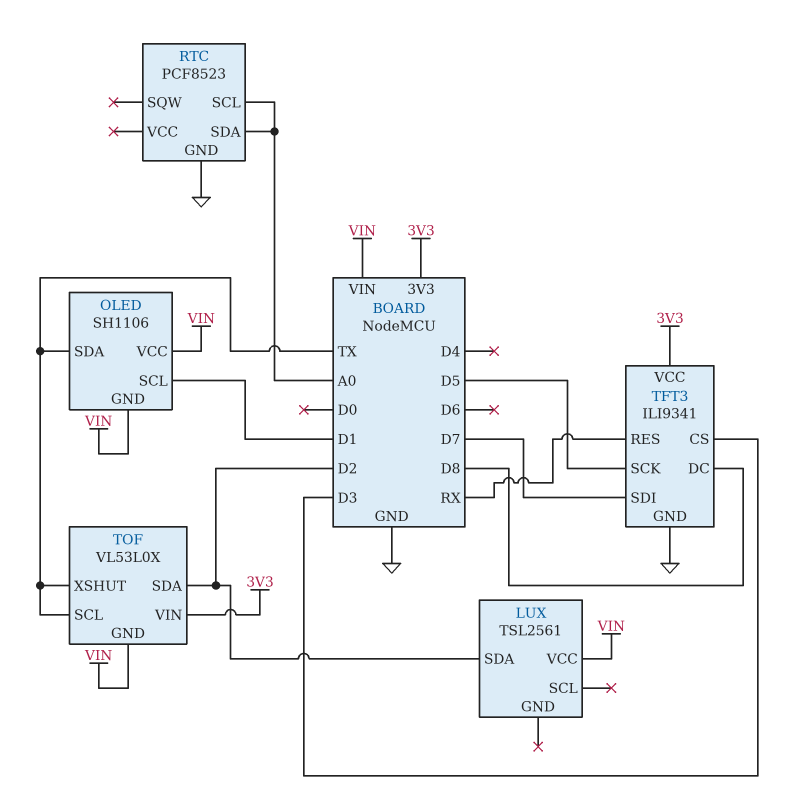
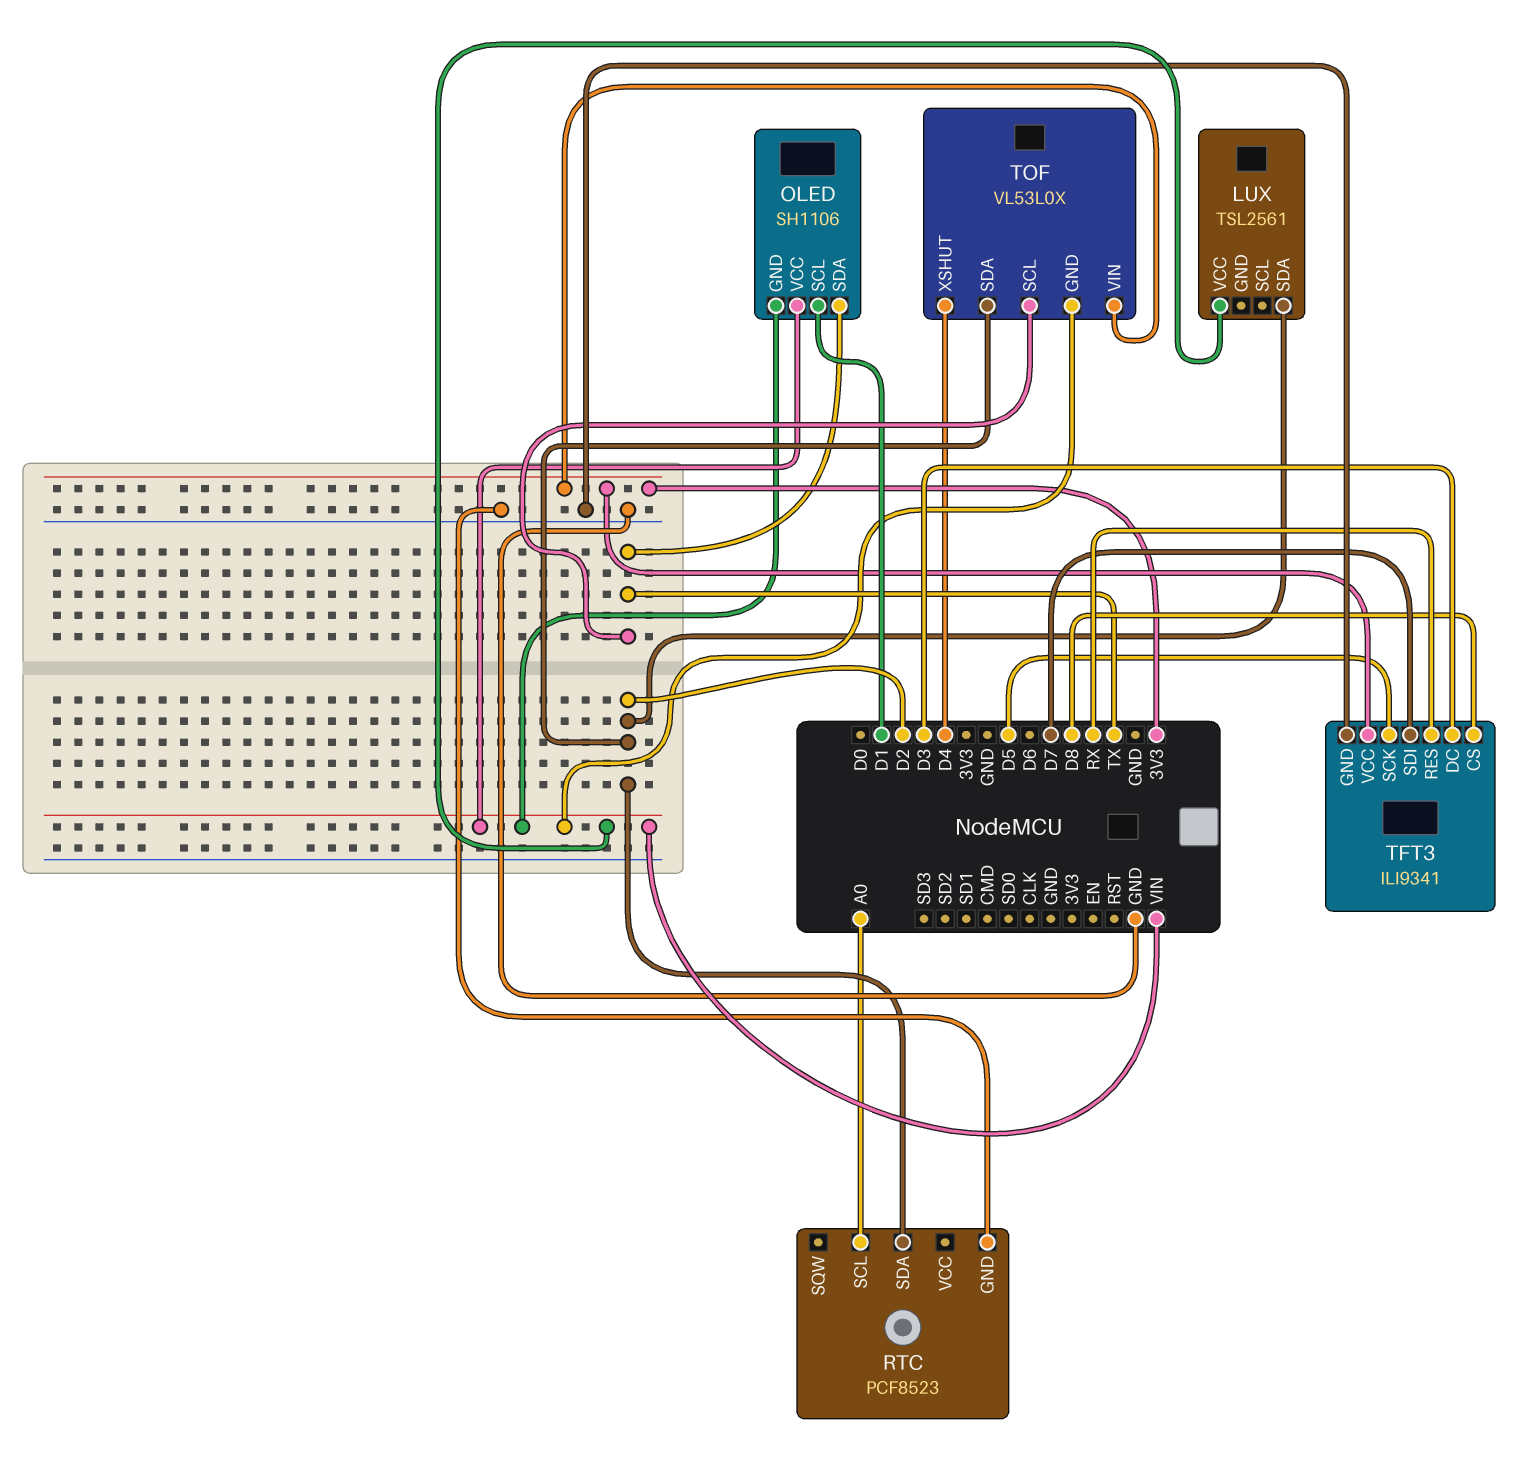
RTC pin SDA: A0 -> D2
TFT3 pin CS: D3 -> D8
TFT3 pin DC: D8 -> D3
TOF pin XSHUT: TX -> D4

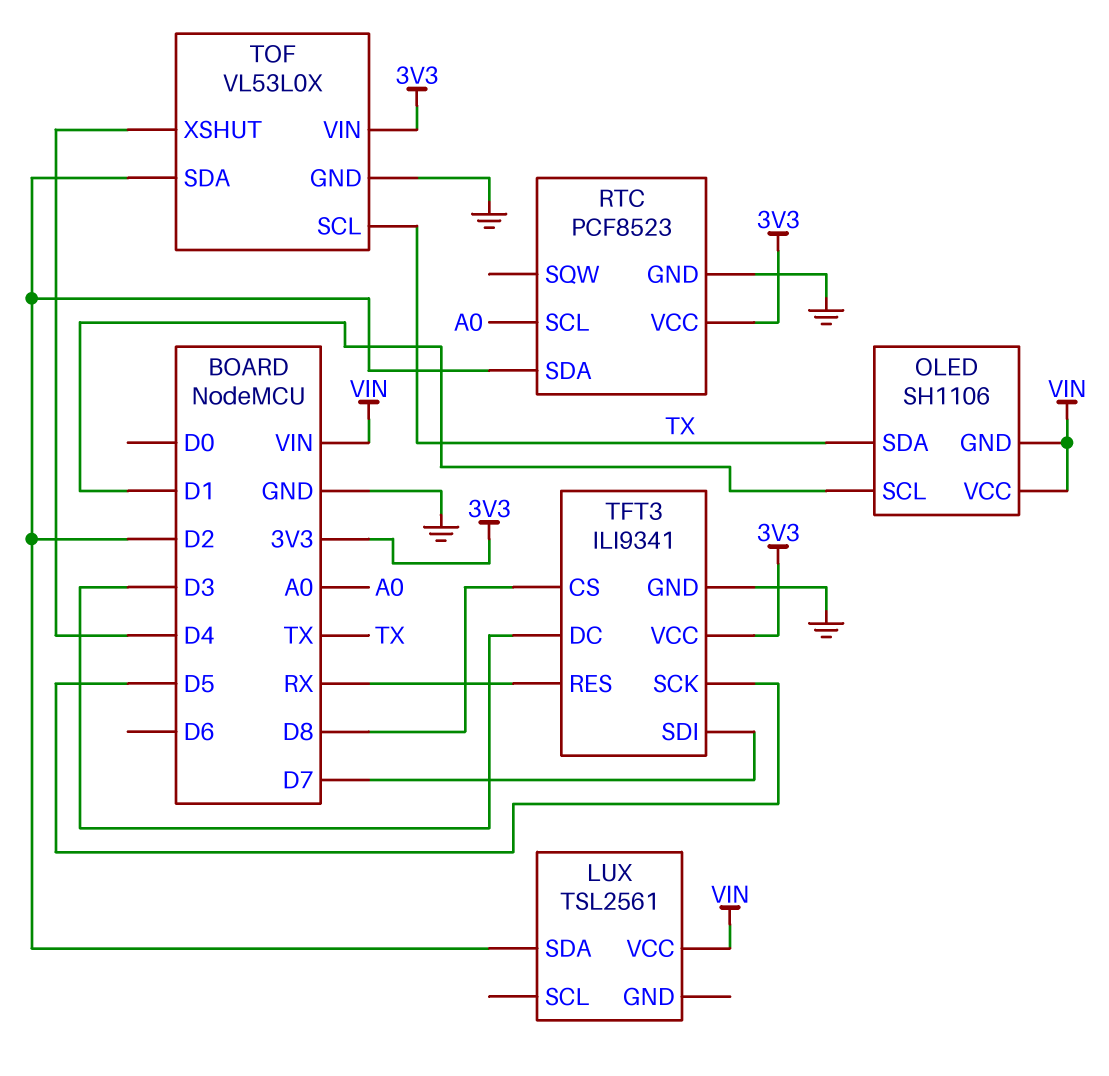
RTC pin VCC: none -> 3V3
TOF pin GND: VIN -> GND

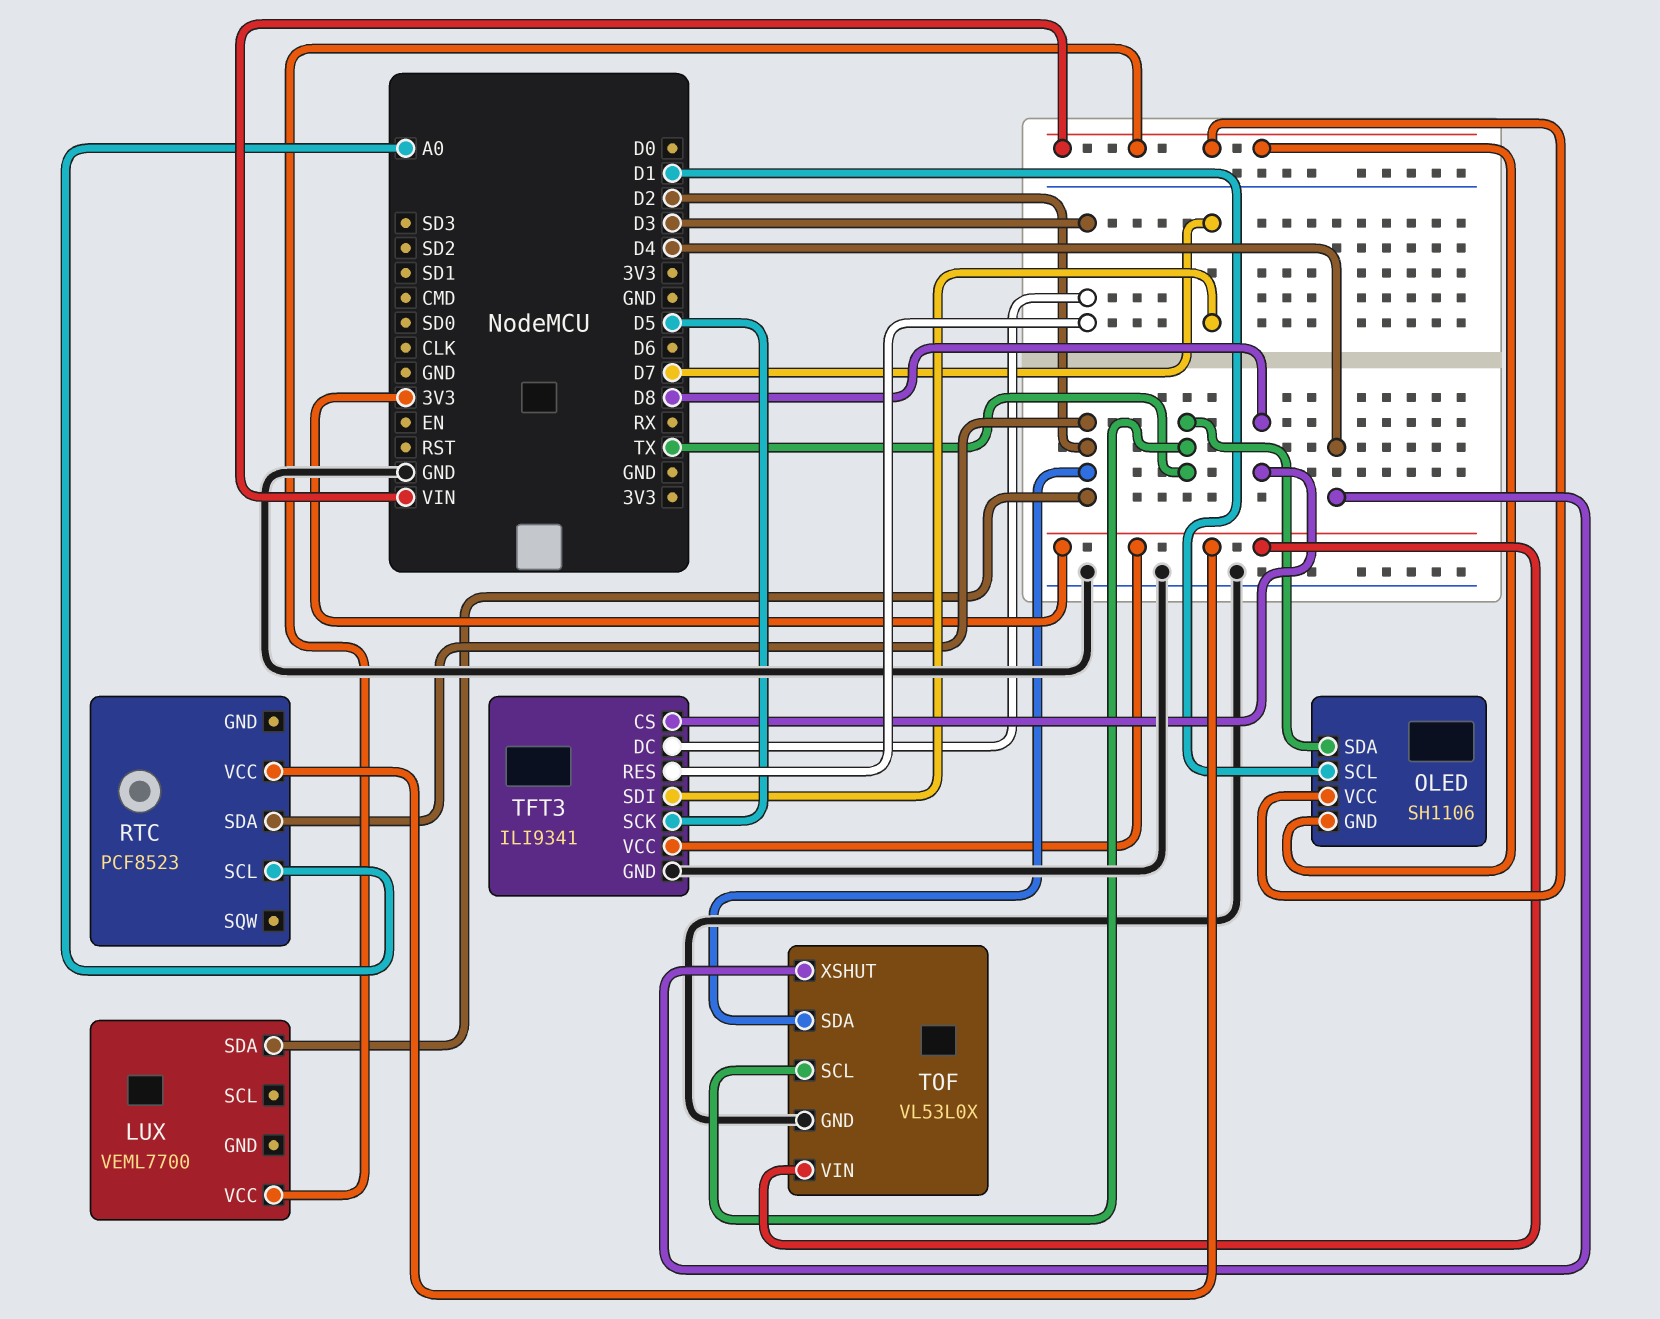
LUX: TSL2561 -> VEML7700
RTC pin GND: GND -> none
TFT3 pin RES: RX -> D3

